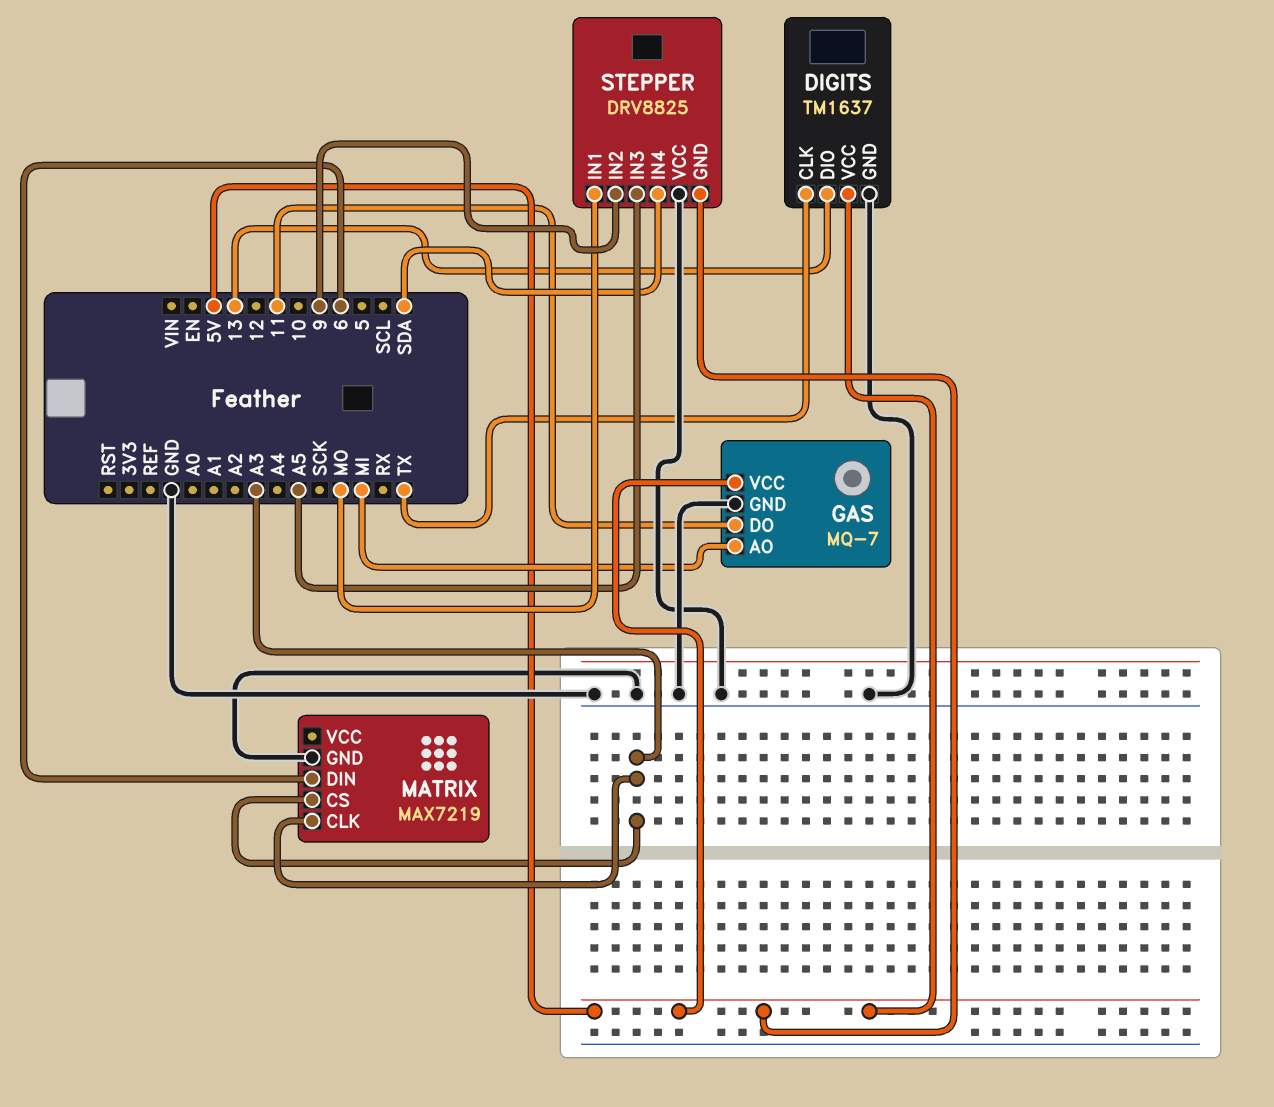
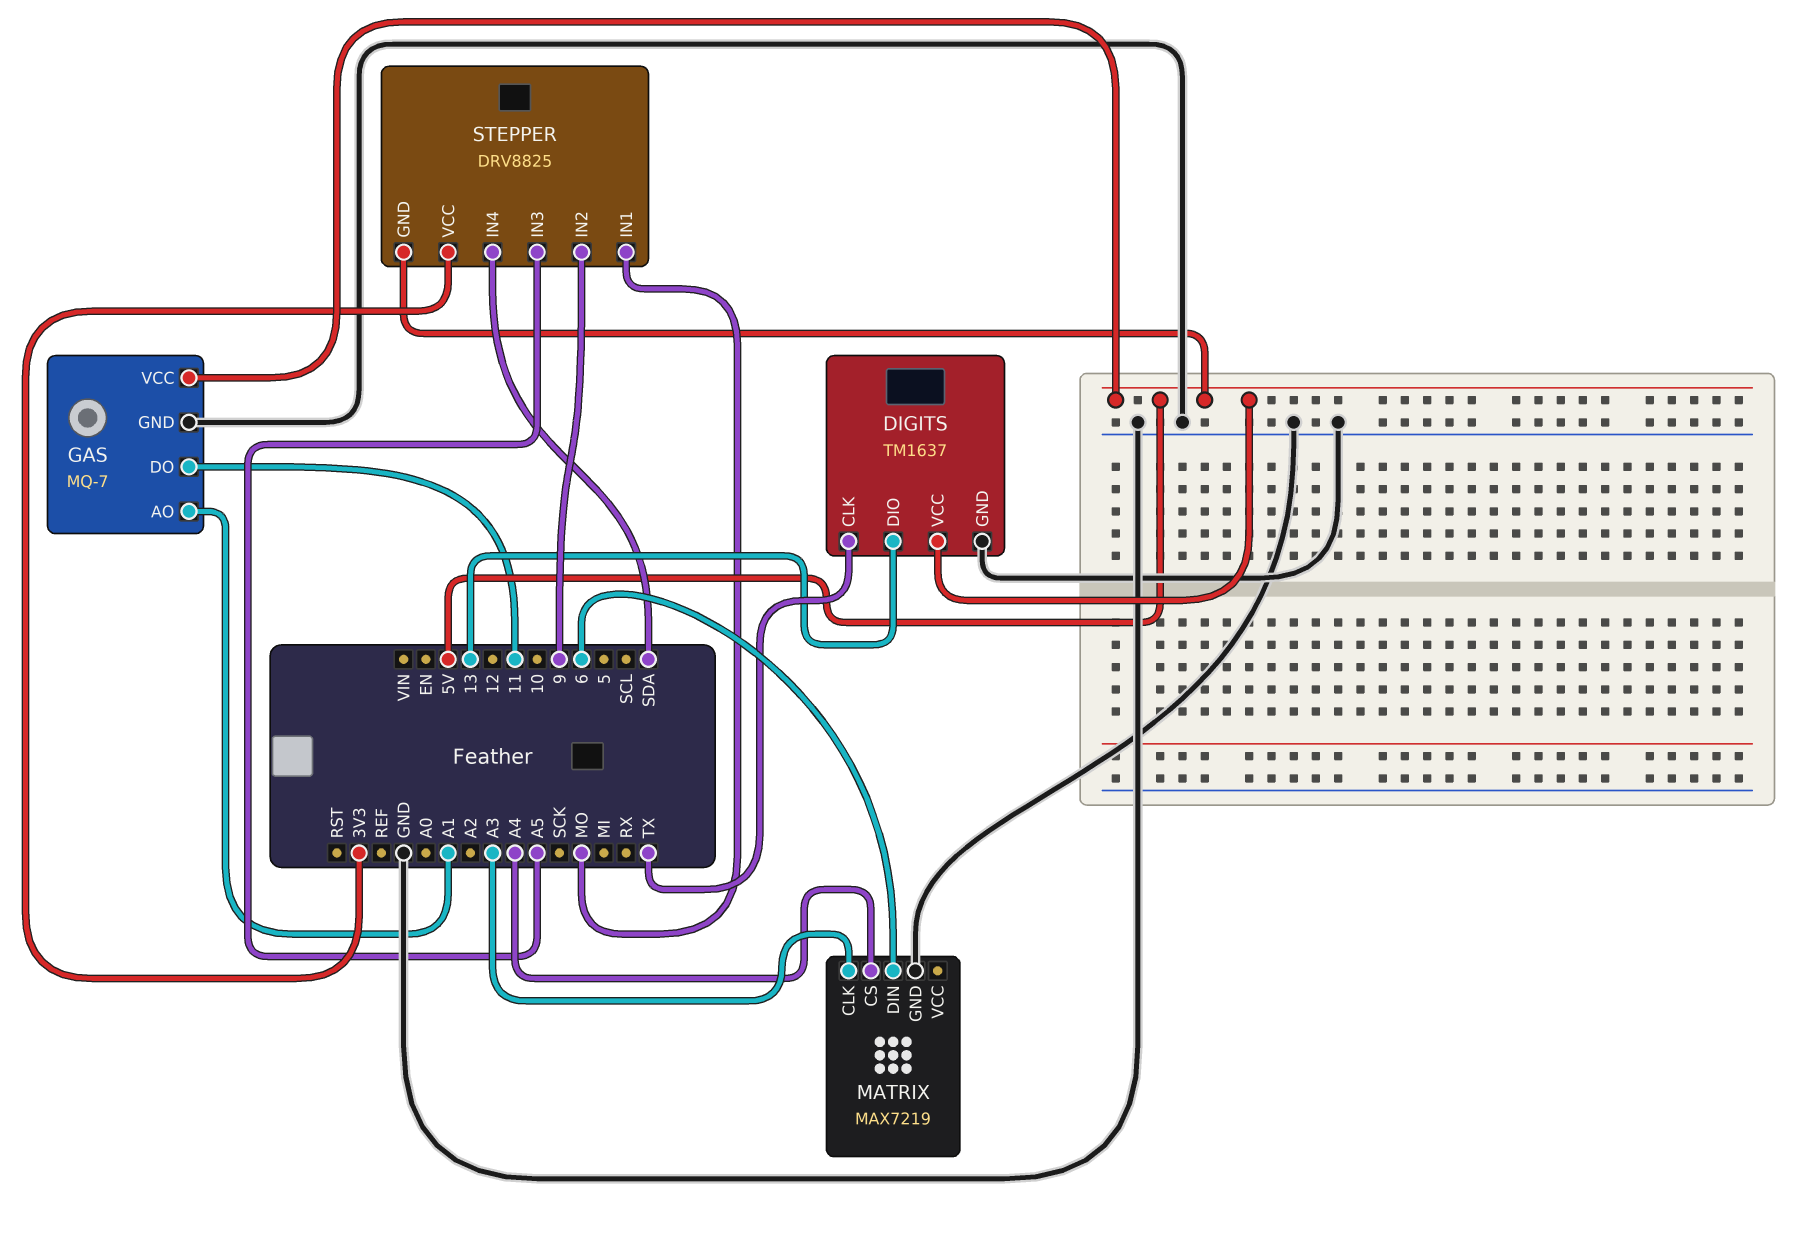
GAS pin AO: MI -> A1
MATRIX pin CS: A3 -> A4
STEPPER pin VCC: GND -> 3V3

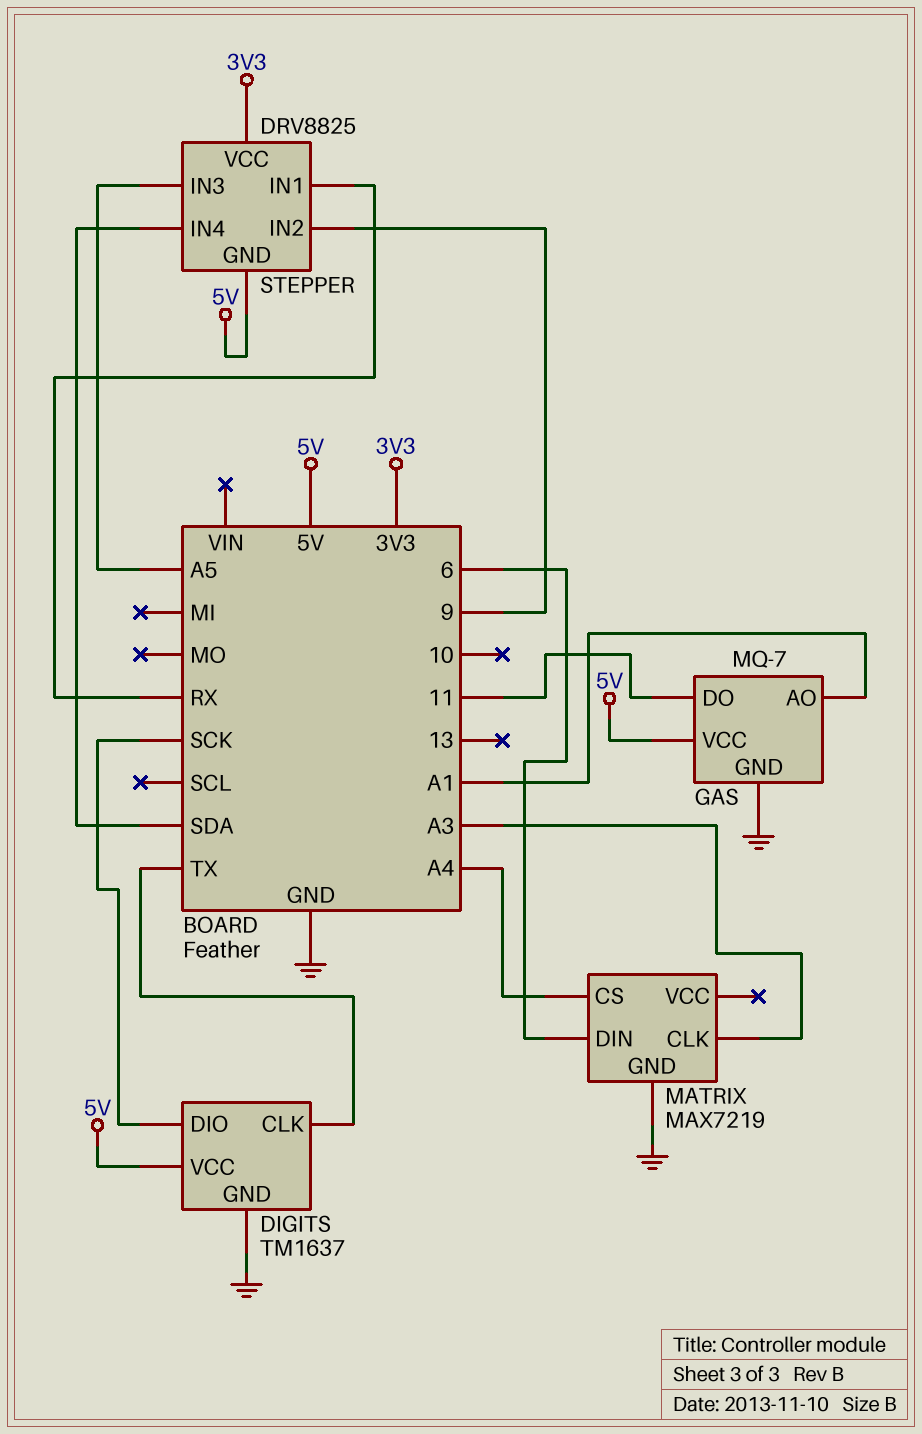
DIGITS pin DIO: 13 -> SCK
STEPPER pin IN1: MO -> RX

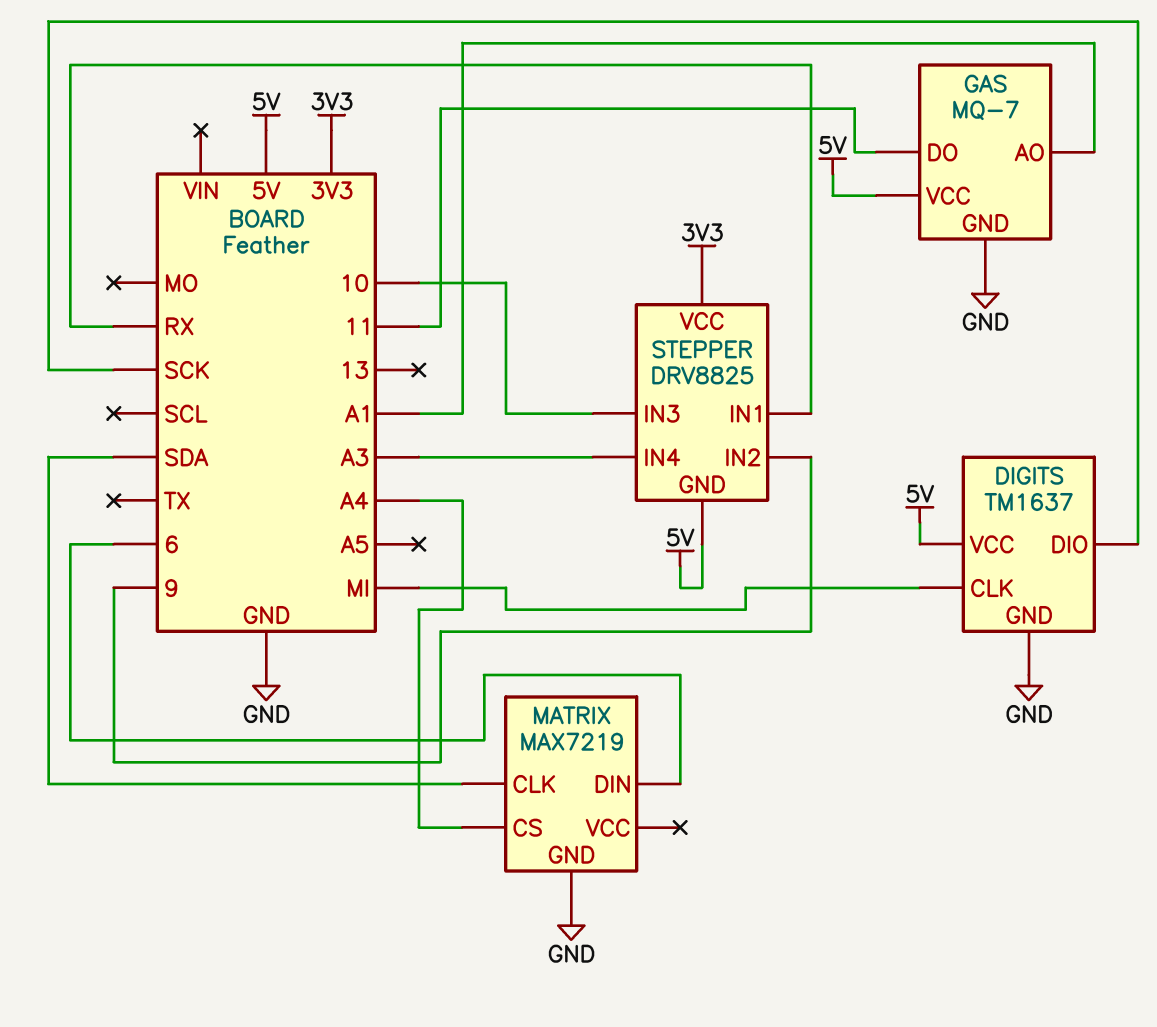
DIGITS pin CLK: TX -> MI
MATRIX pin CLK: A3 -> SDA
STEPPER pin IN3: A5 -> 10
STEPPER pin IN4: SDA -> A3

